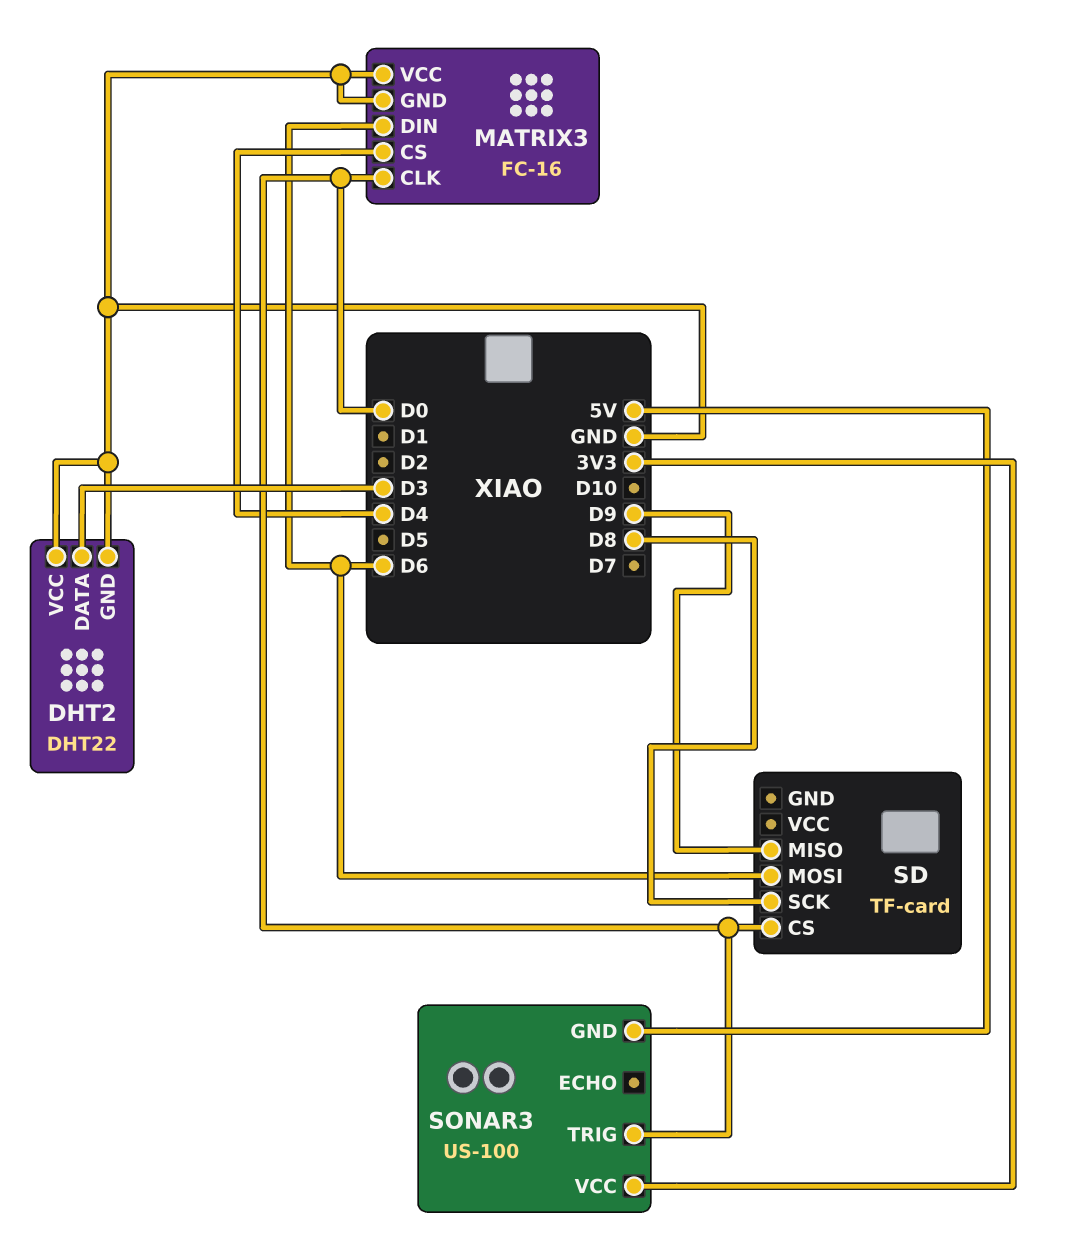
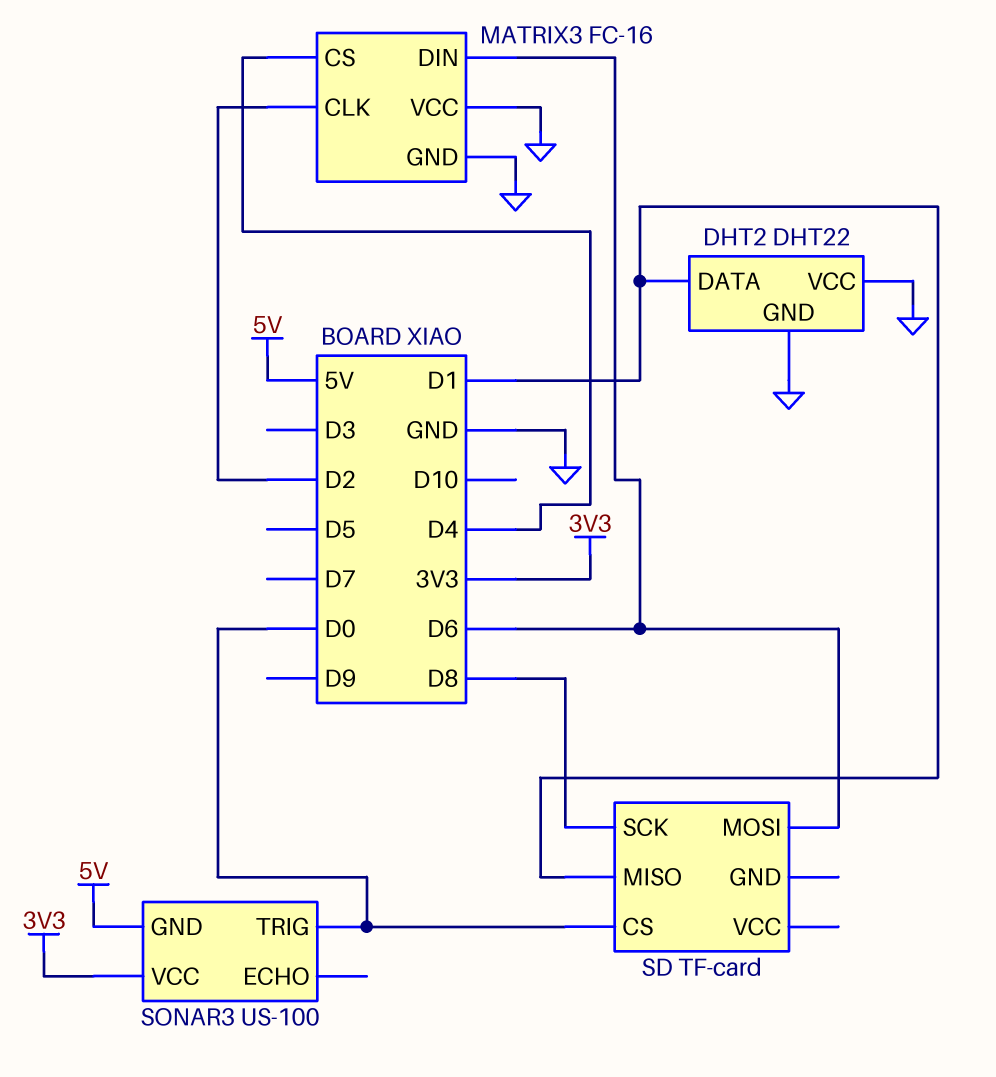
DHT2 pin DATA: D3 -> D1
MATRIX3 pin CLK: D0 -> D2
SD pin MISO: D9 -> D1

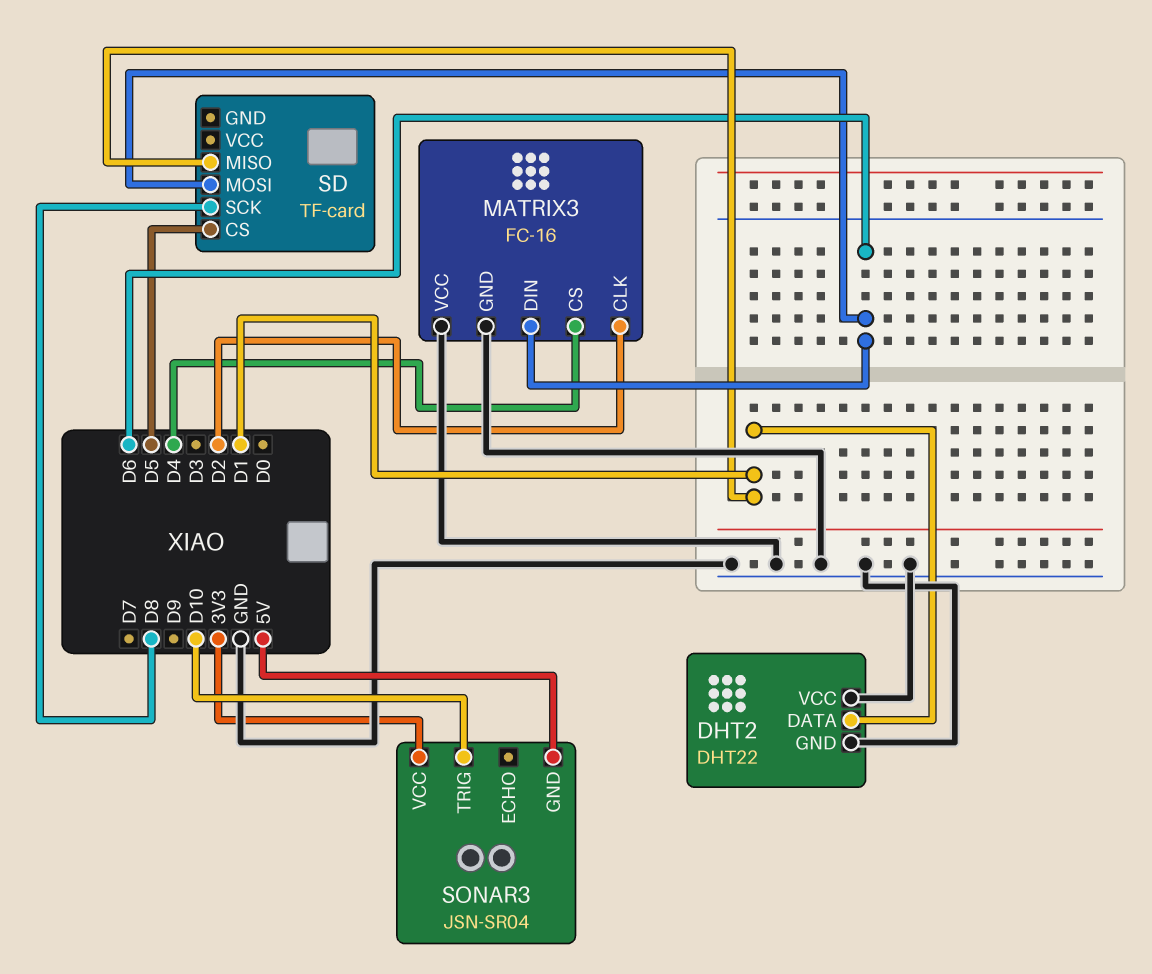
SD pin CS: D0 -> D5
SONAR3: US-100 -> JSN-SR04
SONAR3 pin TRIG: D0 -> D10

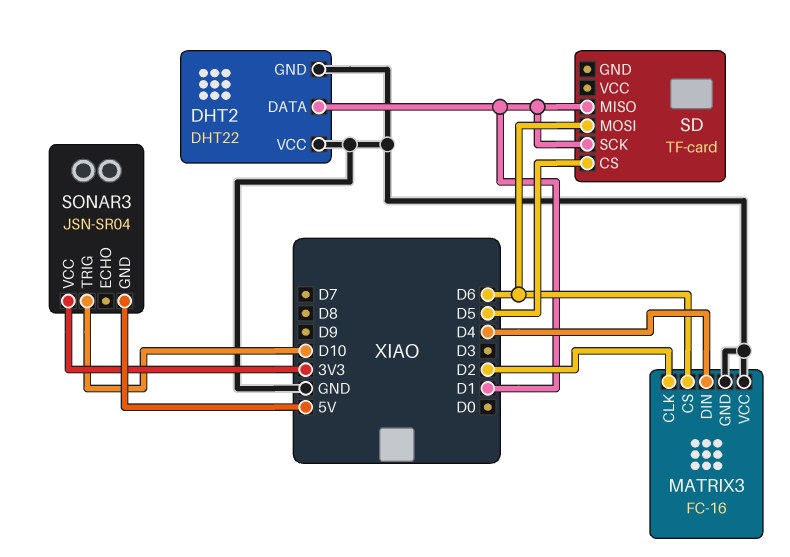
MATRIX3 pin CS: D4 -> D6
MATRIX3 pin DIN: D6 -> D4
SD pin SCK: D8 -> D1

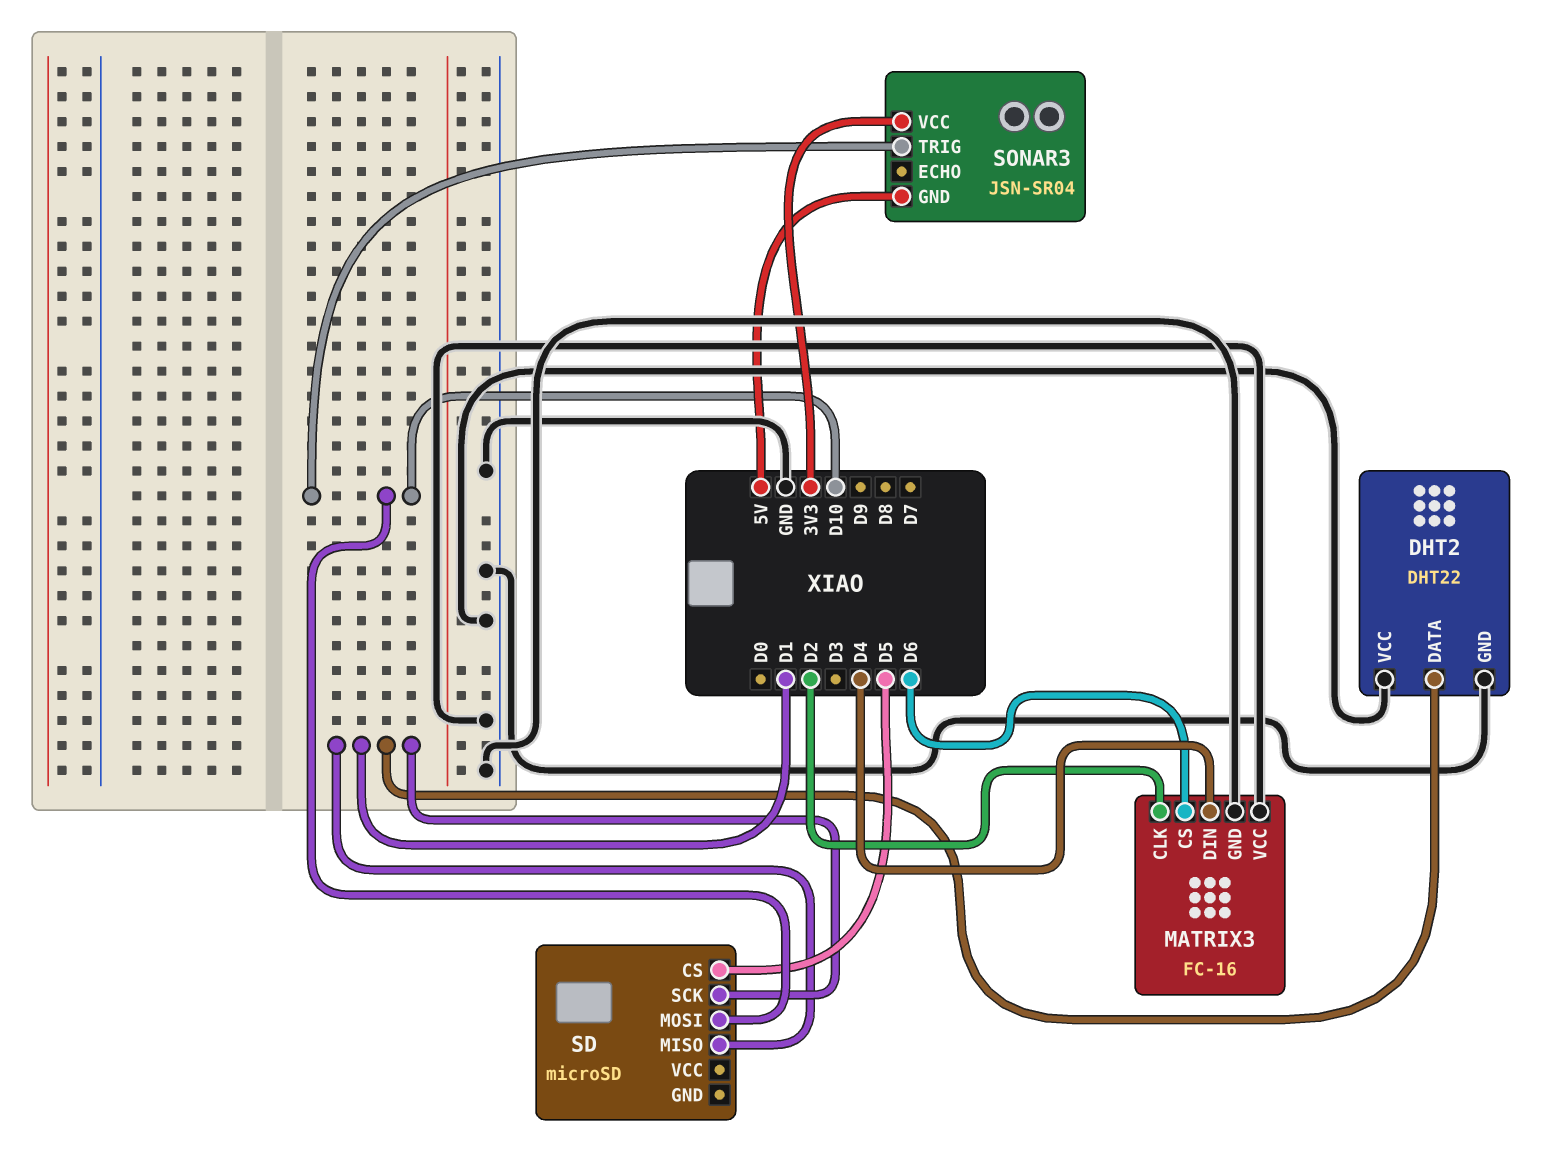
SD: TF-card -> microSD
SD pin MOSI: D6 -> D10

